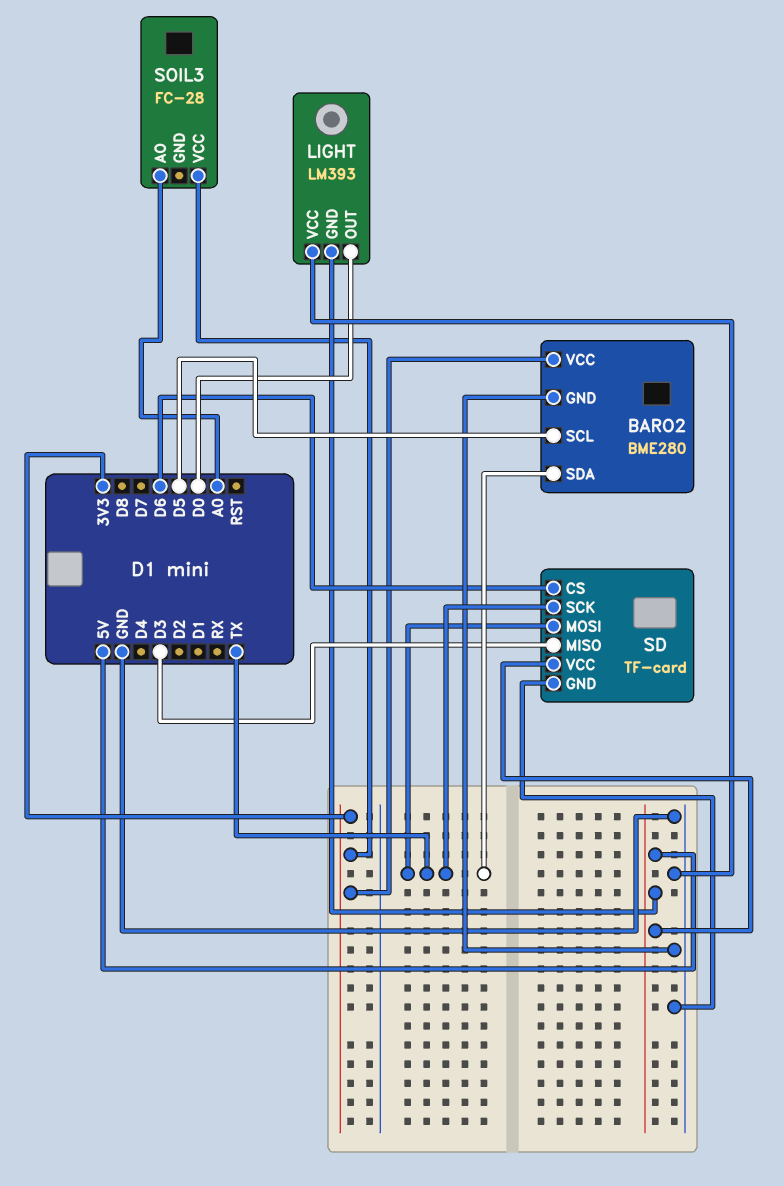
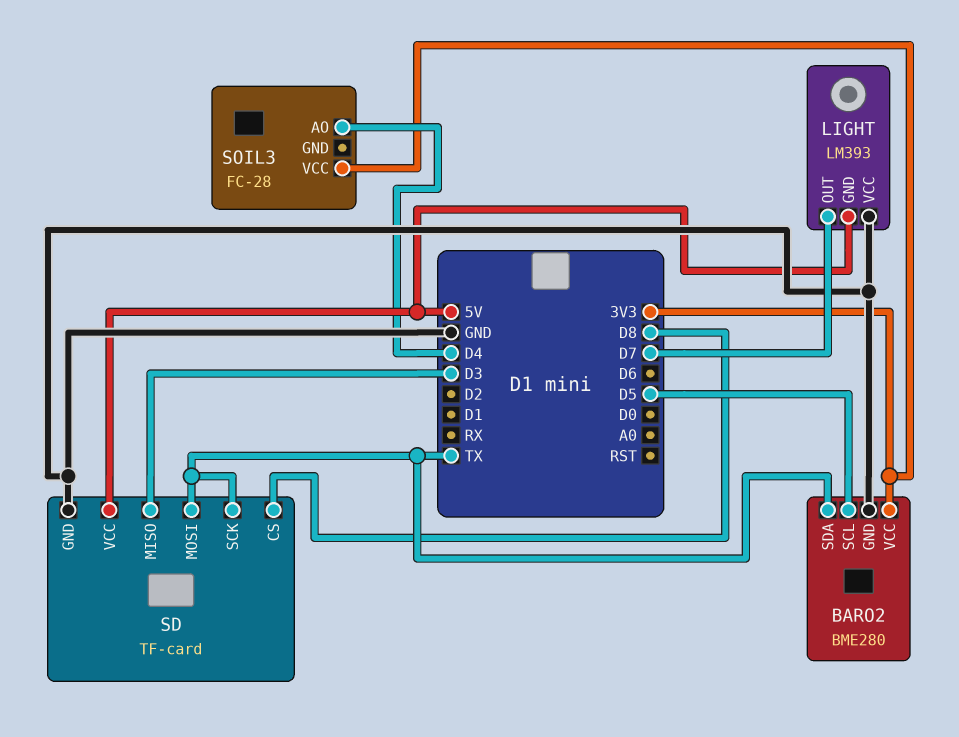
LIGHT pin OUT: D0 -> D7
SD pin CS: D6 -> D8
SOIL3 pin AO: A0 -> D4

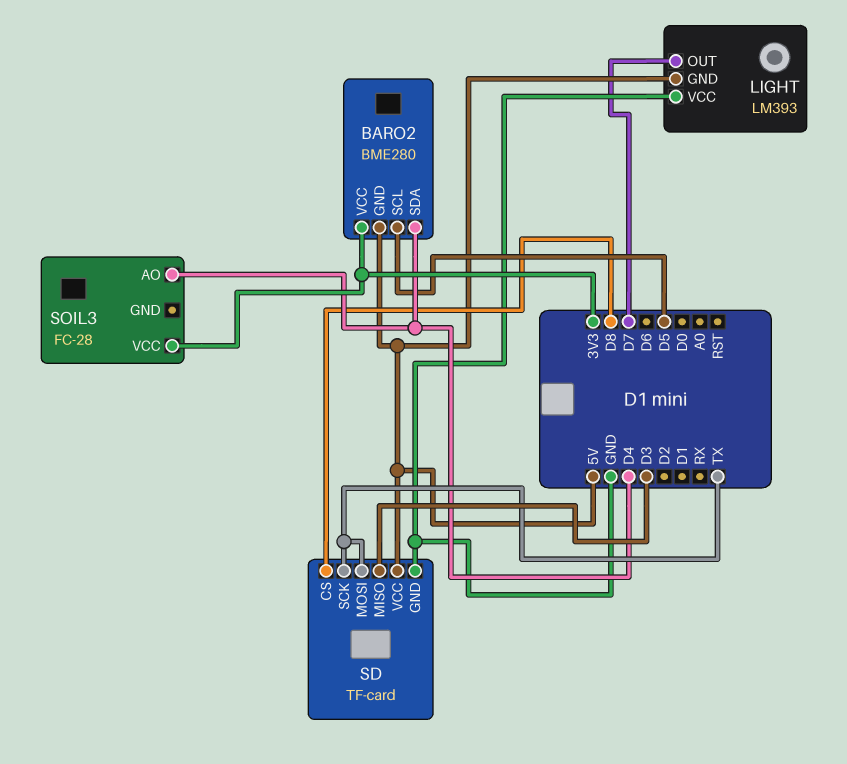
BARO2 pin GND: GND -> 5V
BARO2 pin SDA: TX -> D4

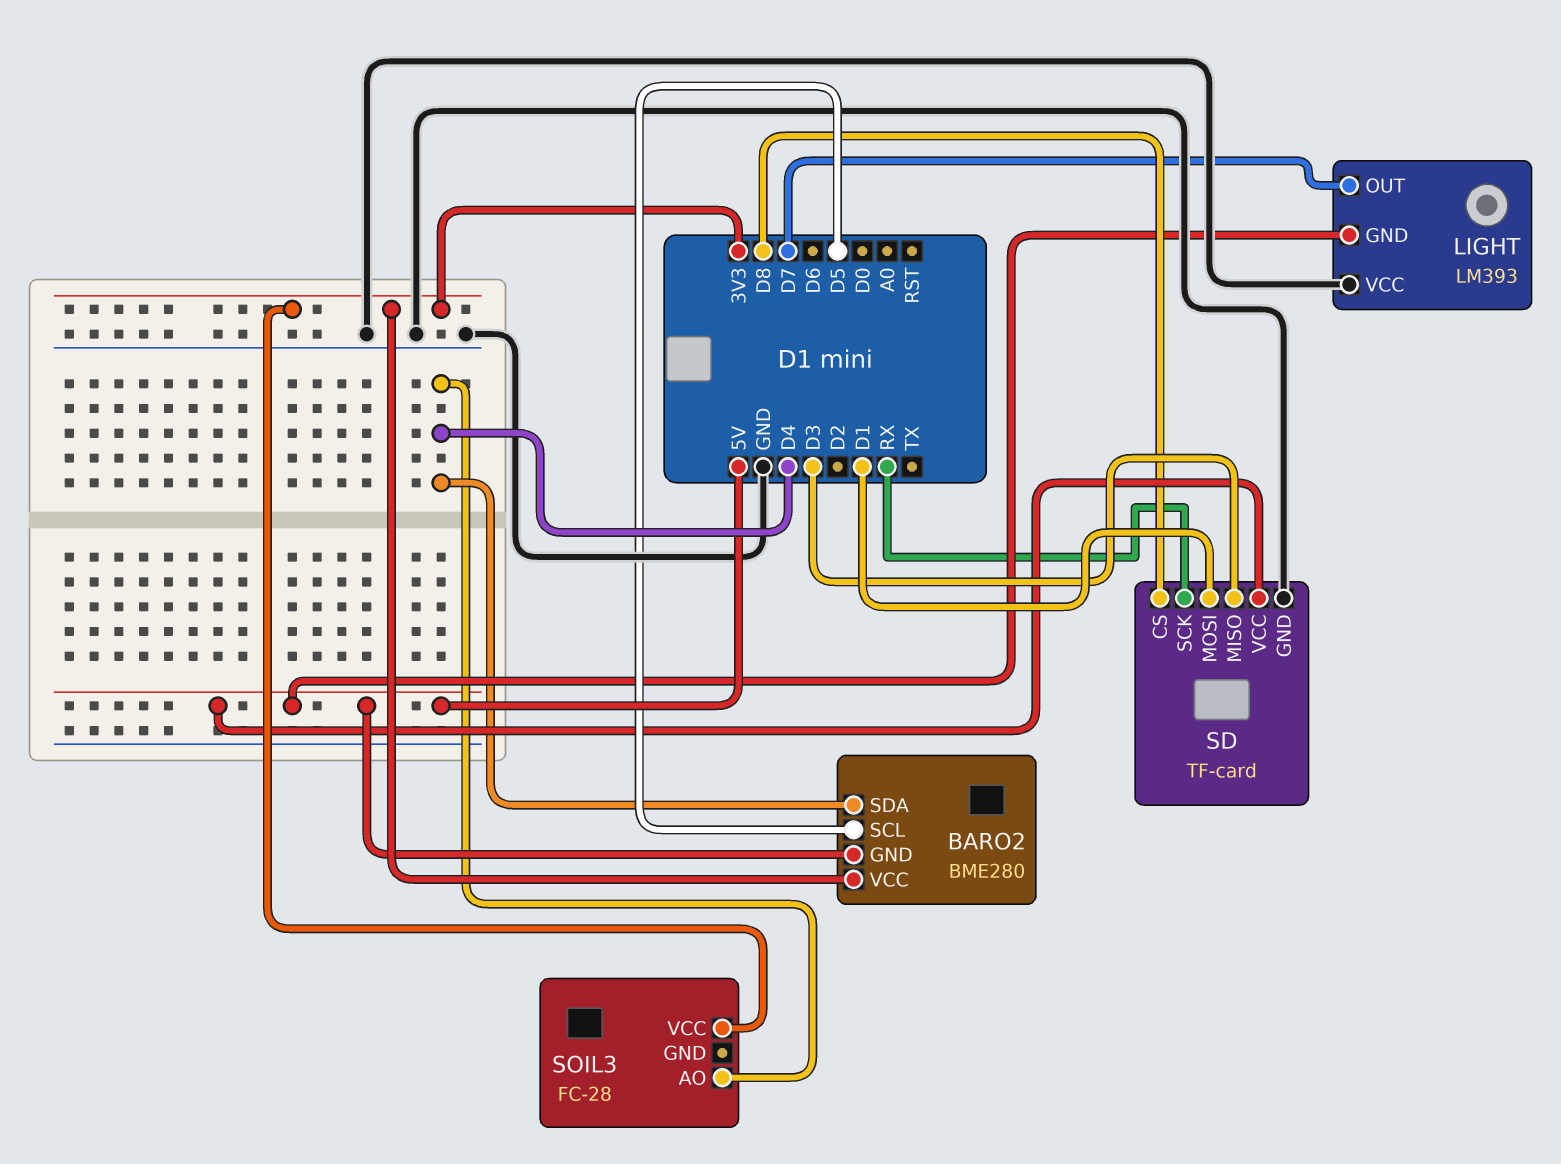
SD pin MOSI: TX -> D1
SD pin SCK: TX -> RX

